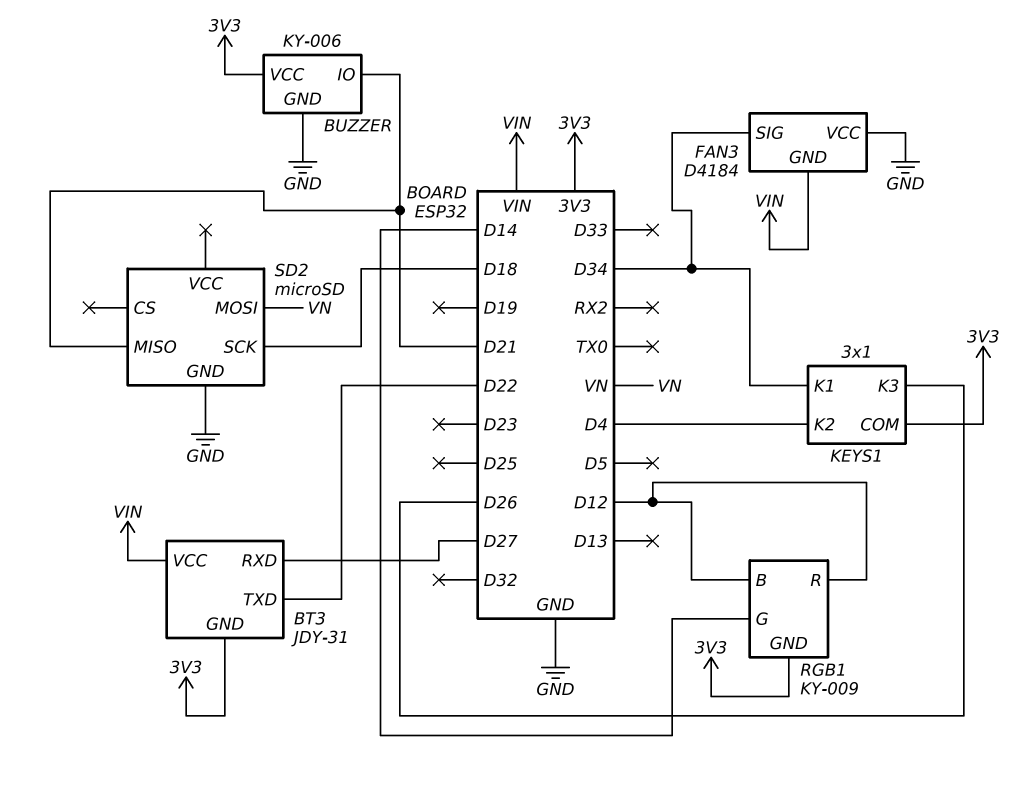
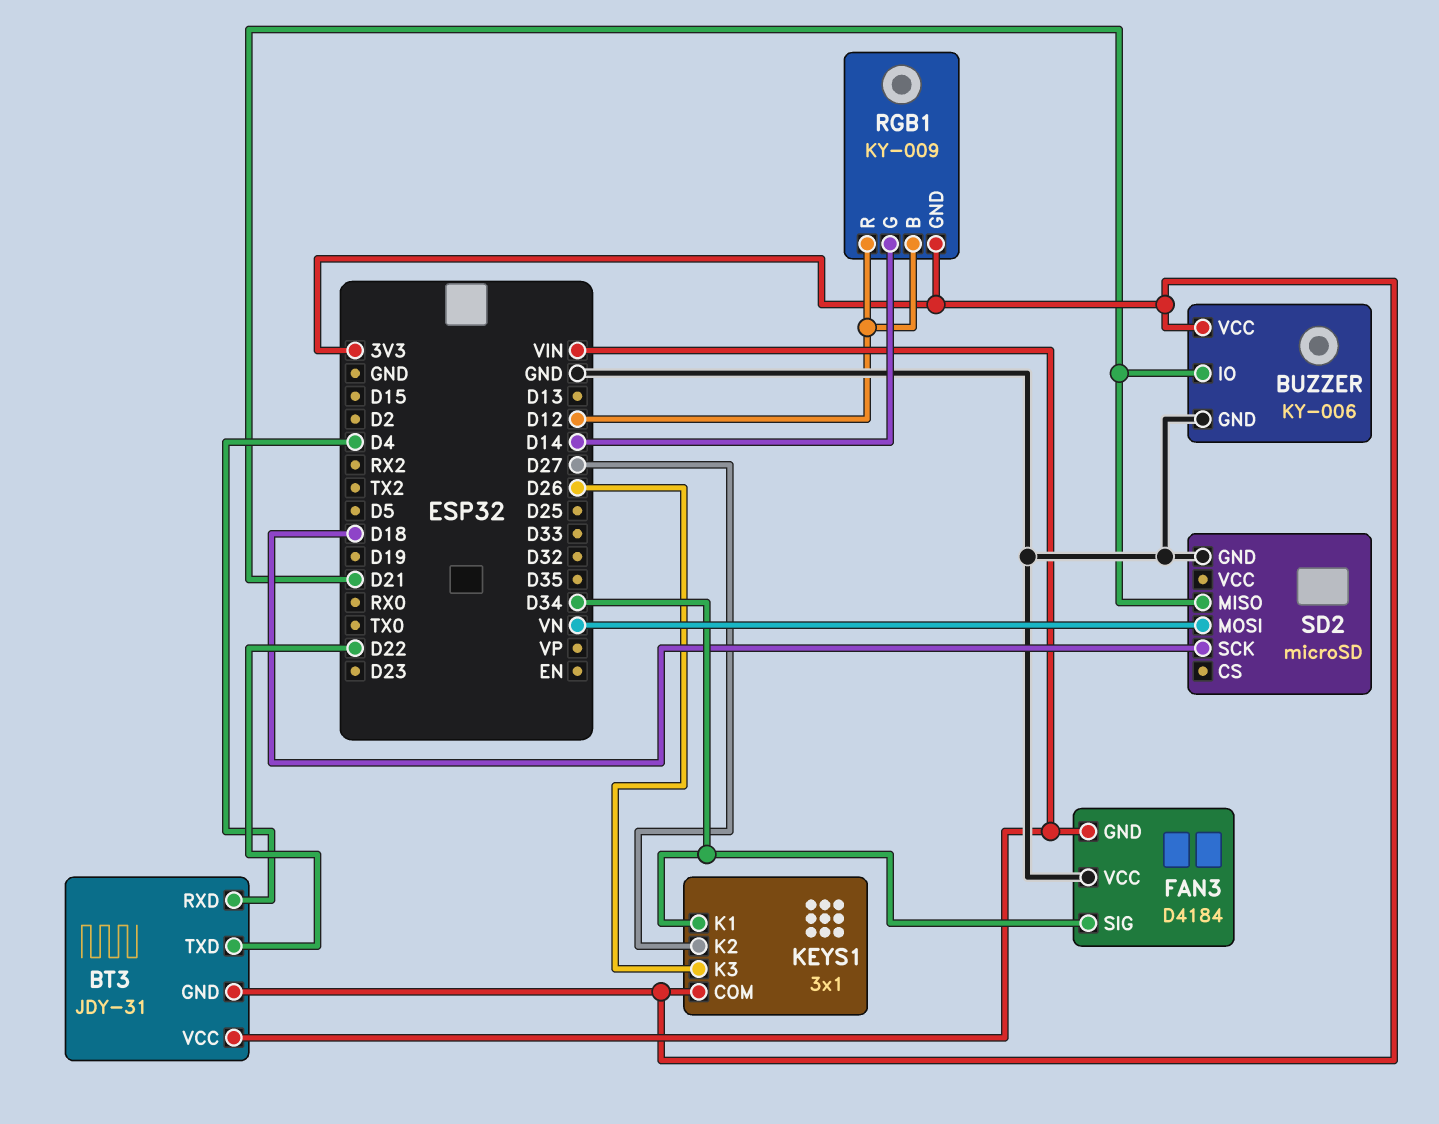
BT3 pin RXD: D27 -> D4
KEYS1 pin K2: D4 -> D27

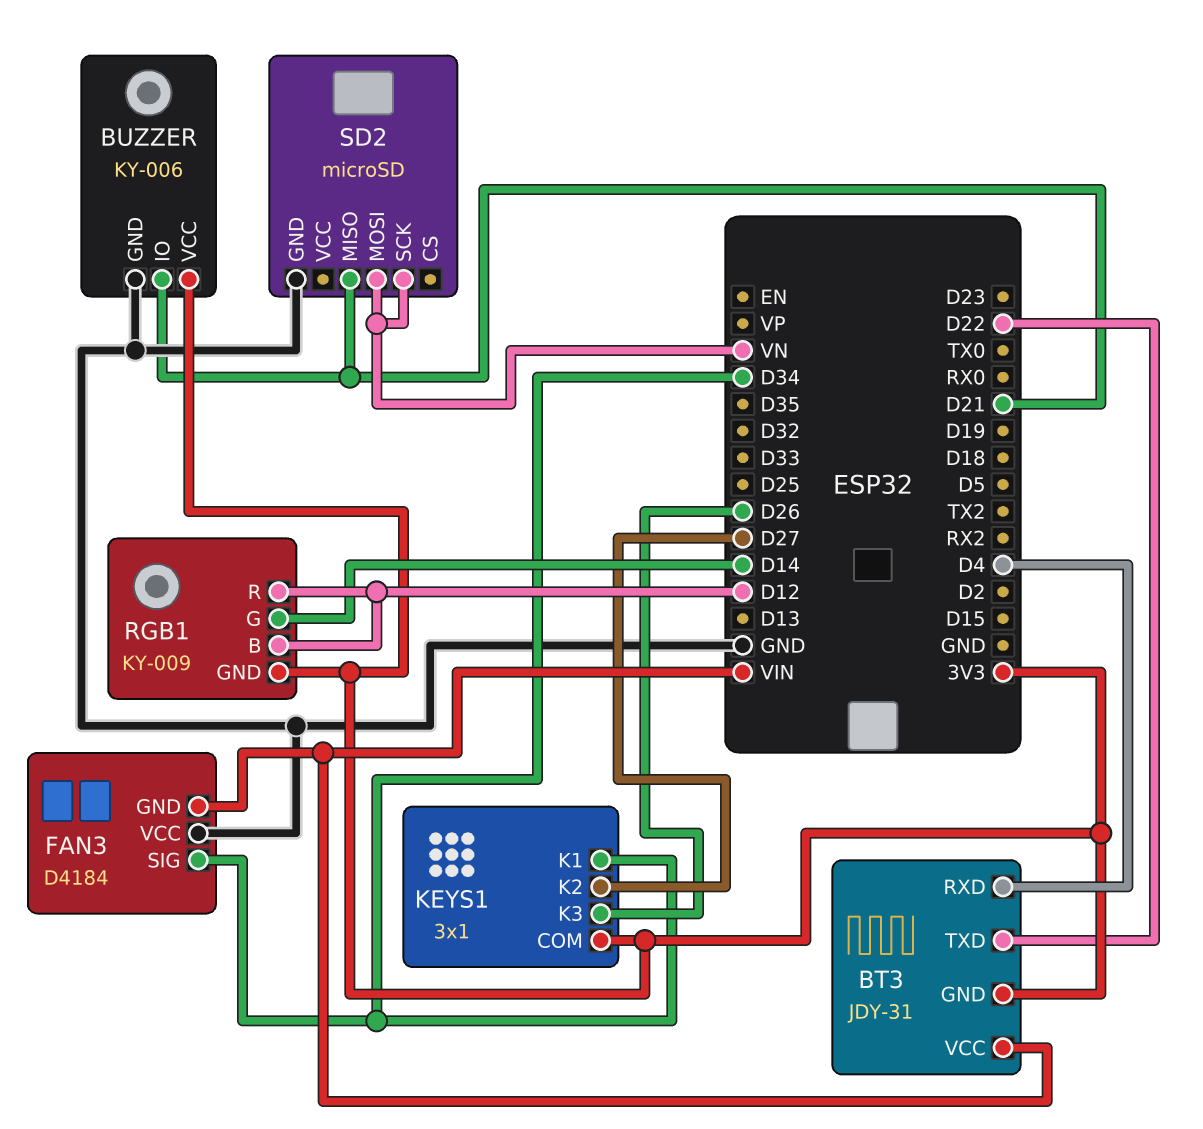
SD2 pin SCK: D18 -> VN

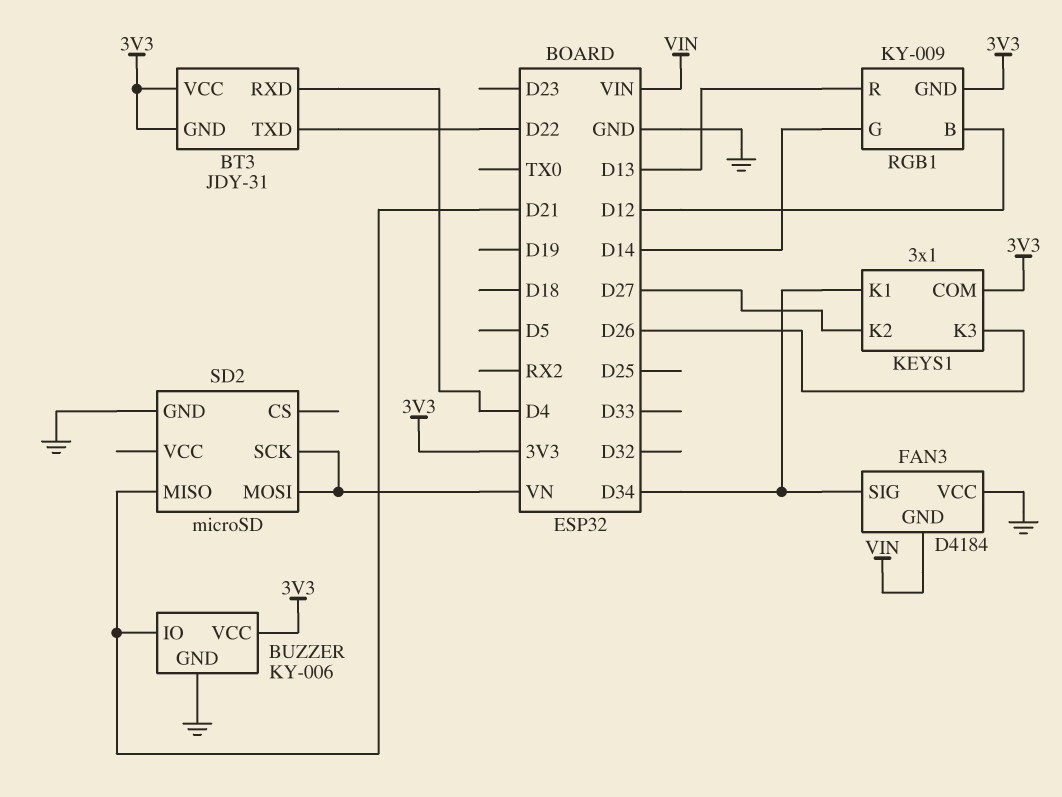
BT3 pin VCC: VIN -> 3V3
RGB1 pin R: D12 -> D13

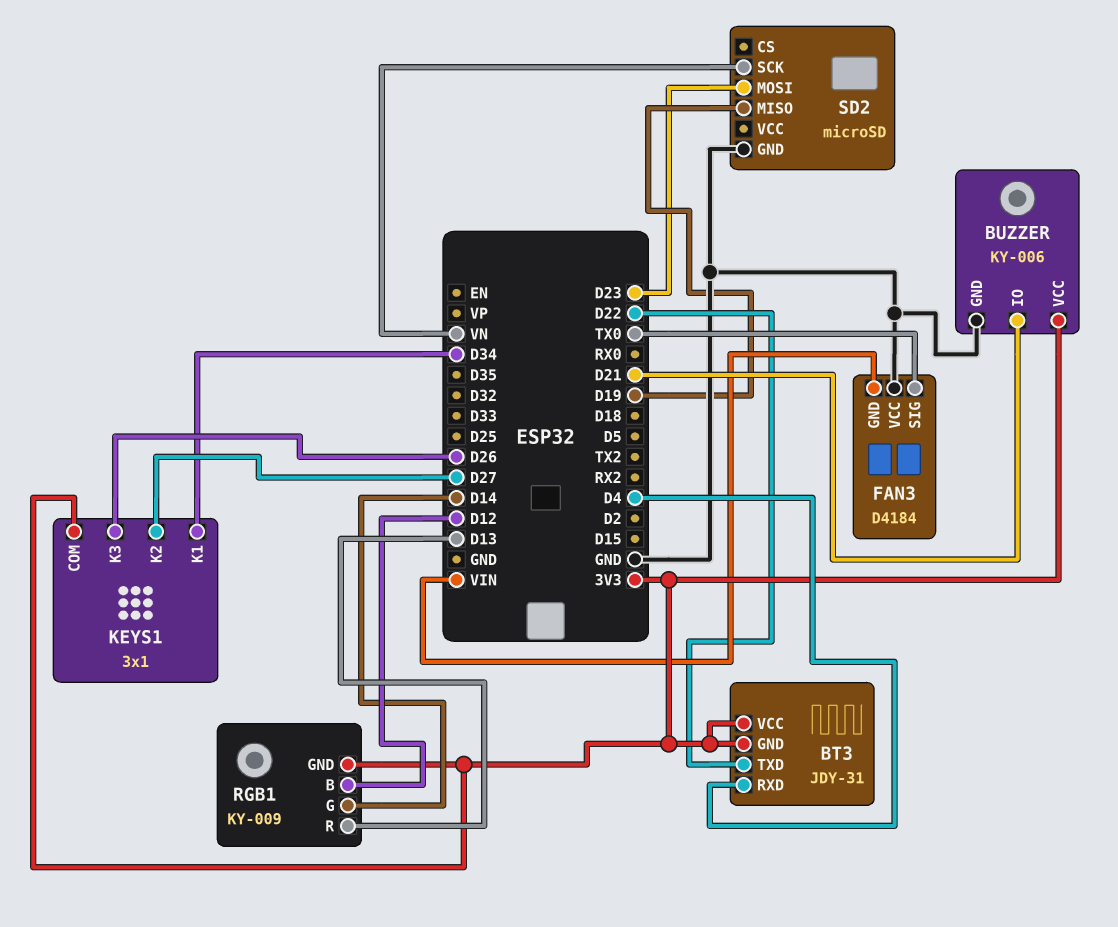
FAN3 pin SIG: D34 -> TX0
SD2 pin MISO: D21 -> D19
SD2 pin MOSI: VN -> D23

